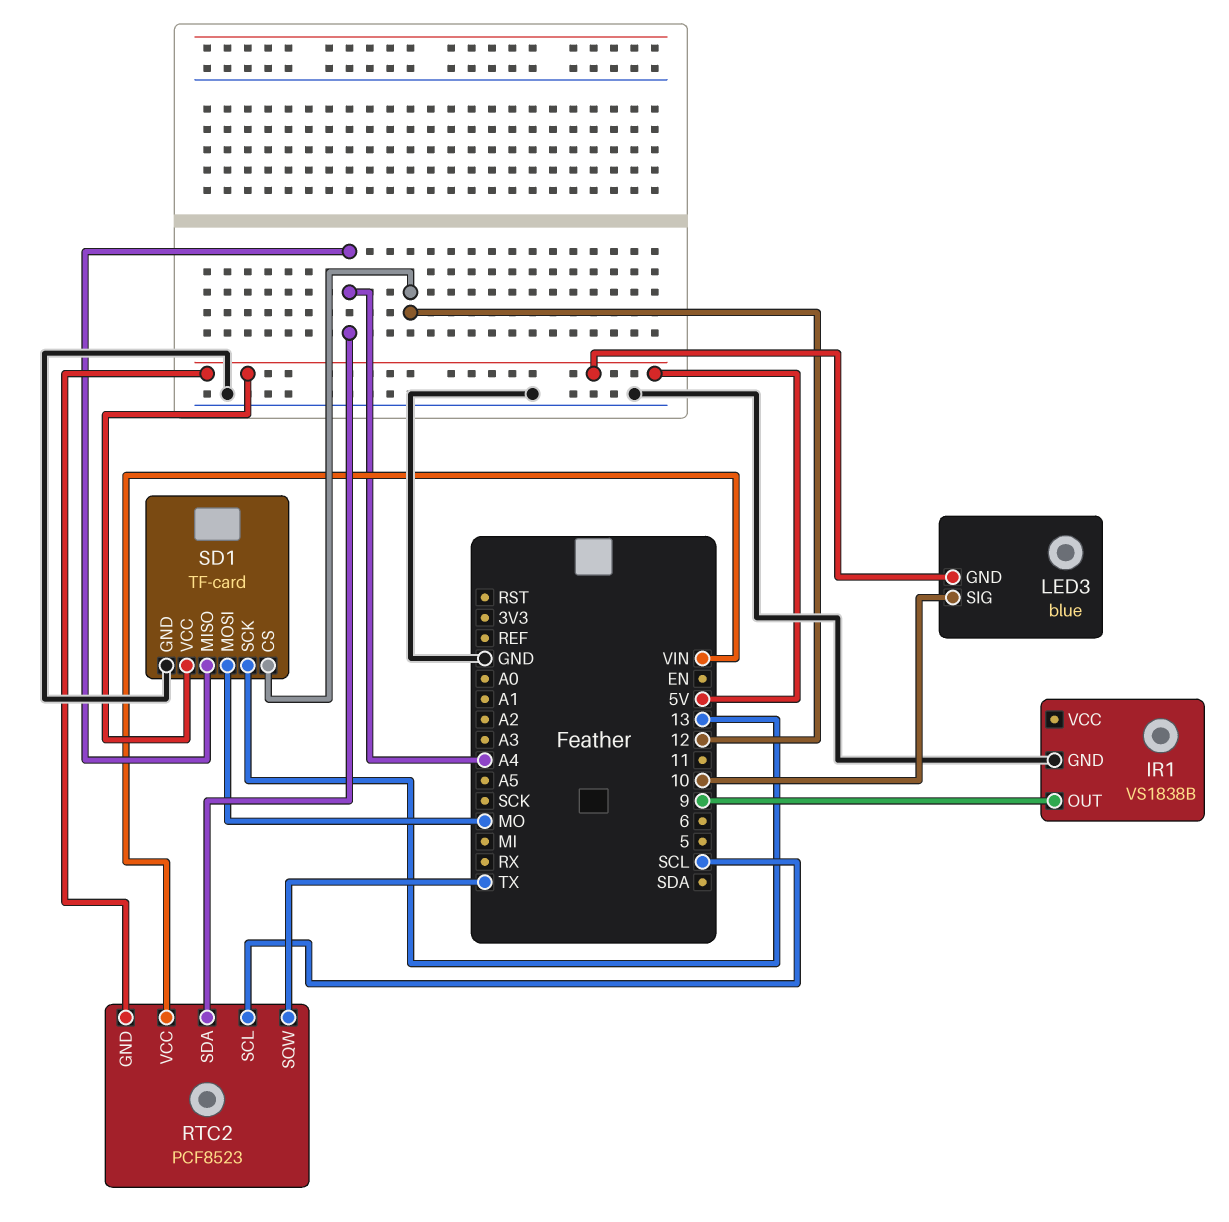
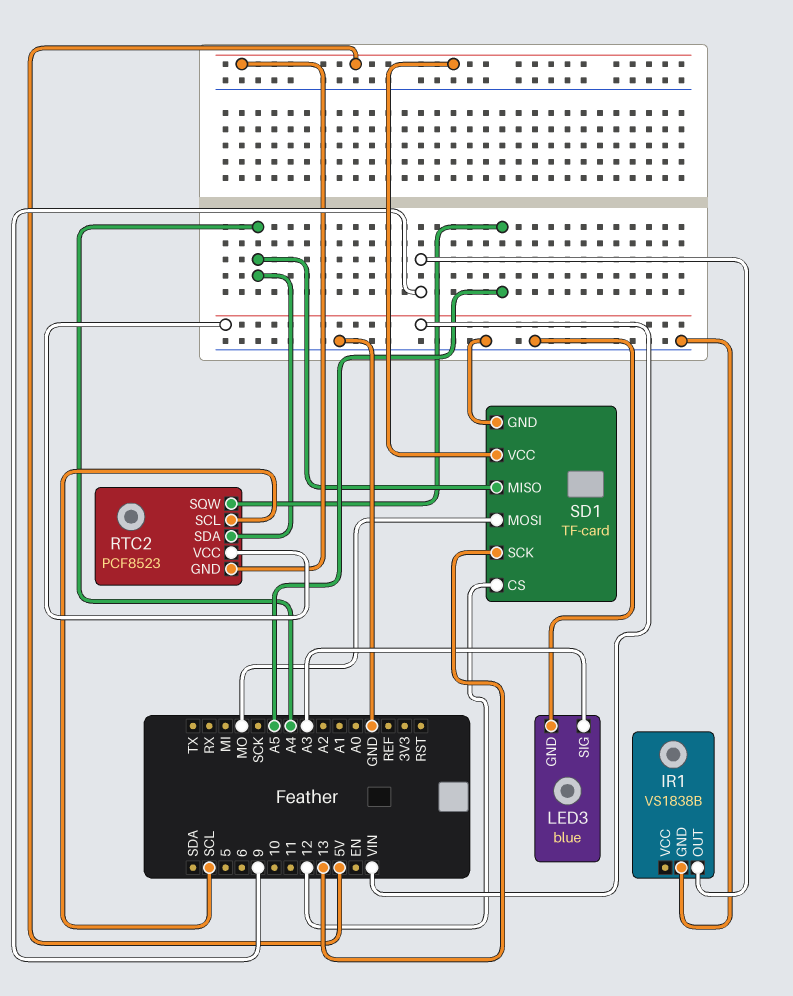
LED3 pin GND: 5V -> GND
LED3 pin SIG: 10 -> A3
RTC2 pin SQW: TX -> A5

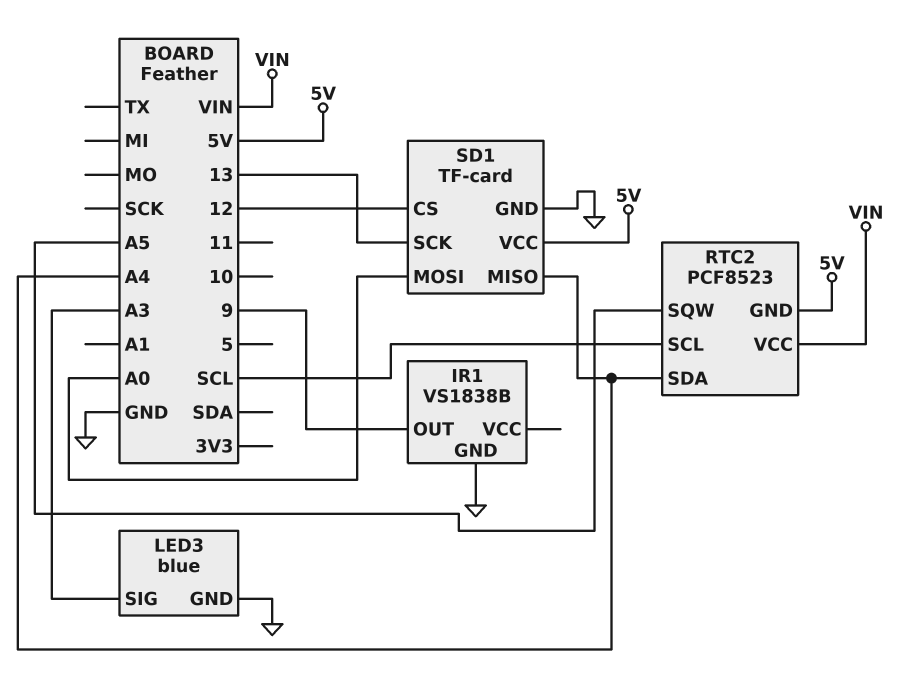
SD1 pin MOSI: MO -> A0

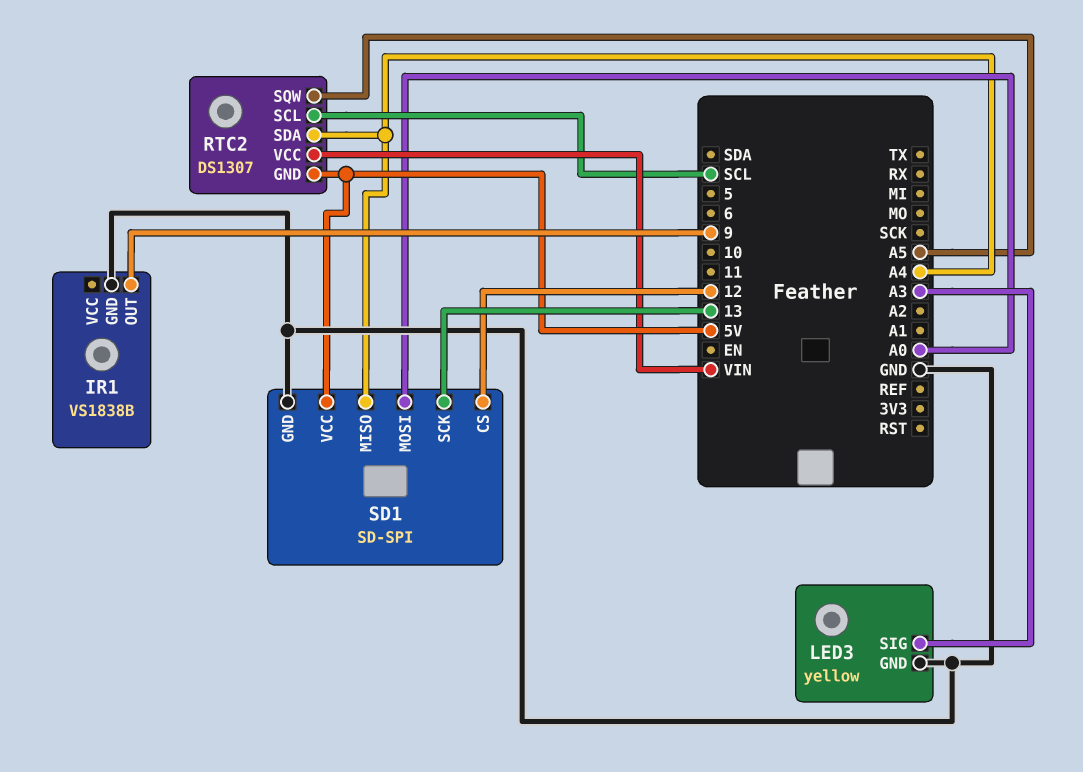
LED3: blue -> yellow
RTC2: PCF8523 -> DS1307
SD1: TF-card -> SD-SPI

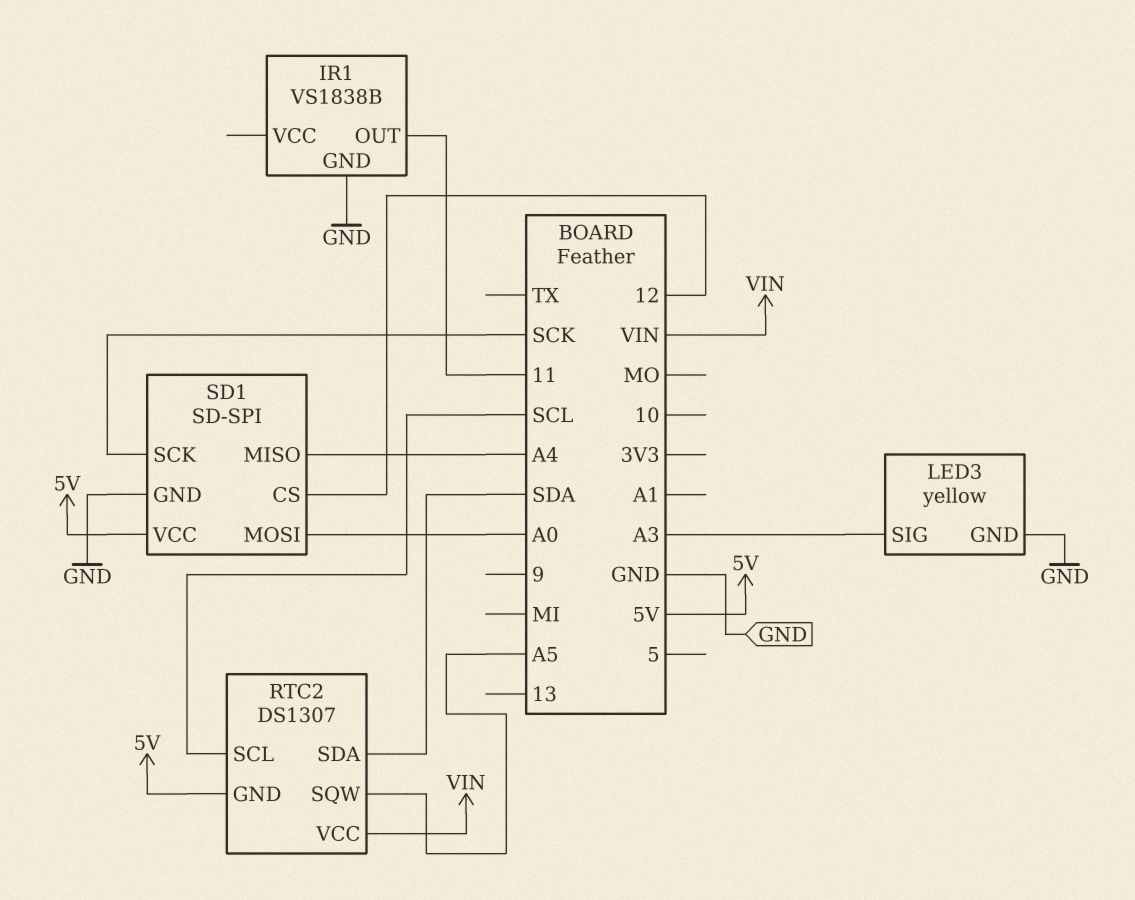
IR1 pin OUT: 9 -> 11
RTC2 pin SDA: A4 -> SDA
SD1 pin SCK: 13 -> SCK

